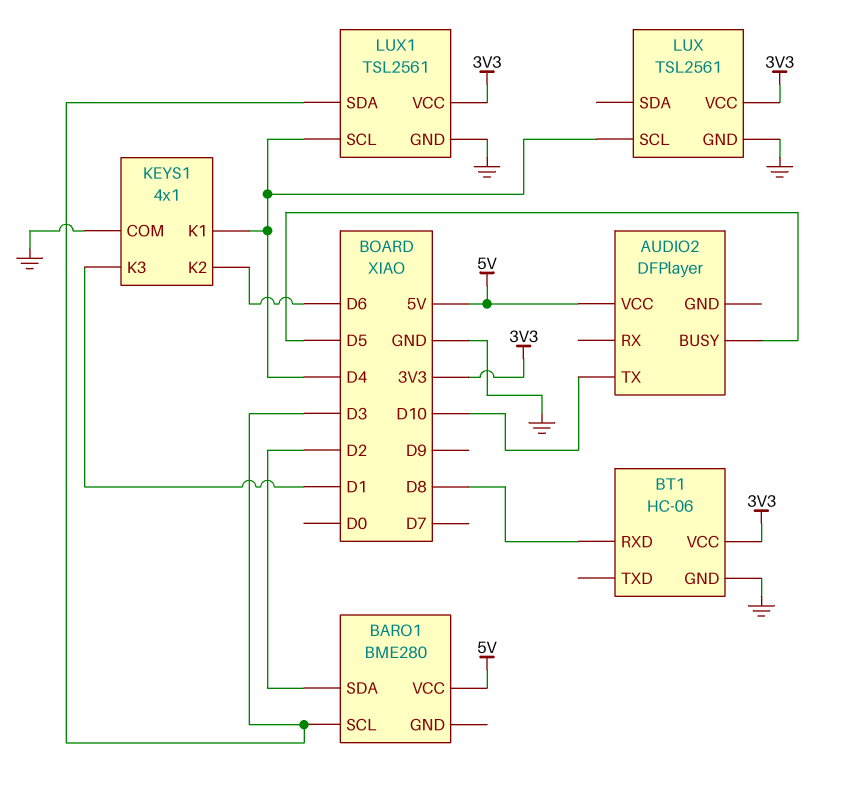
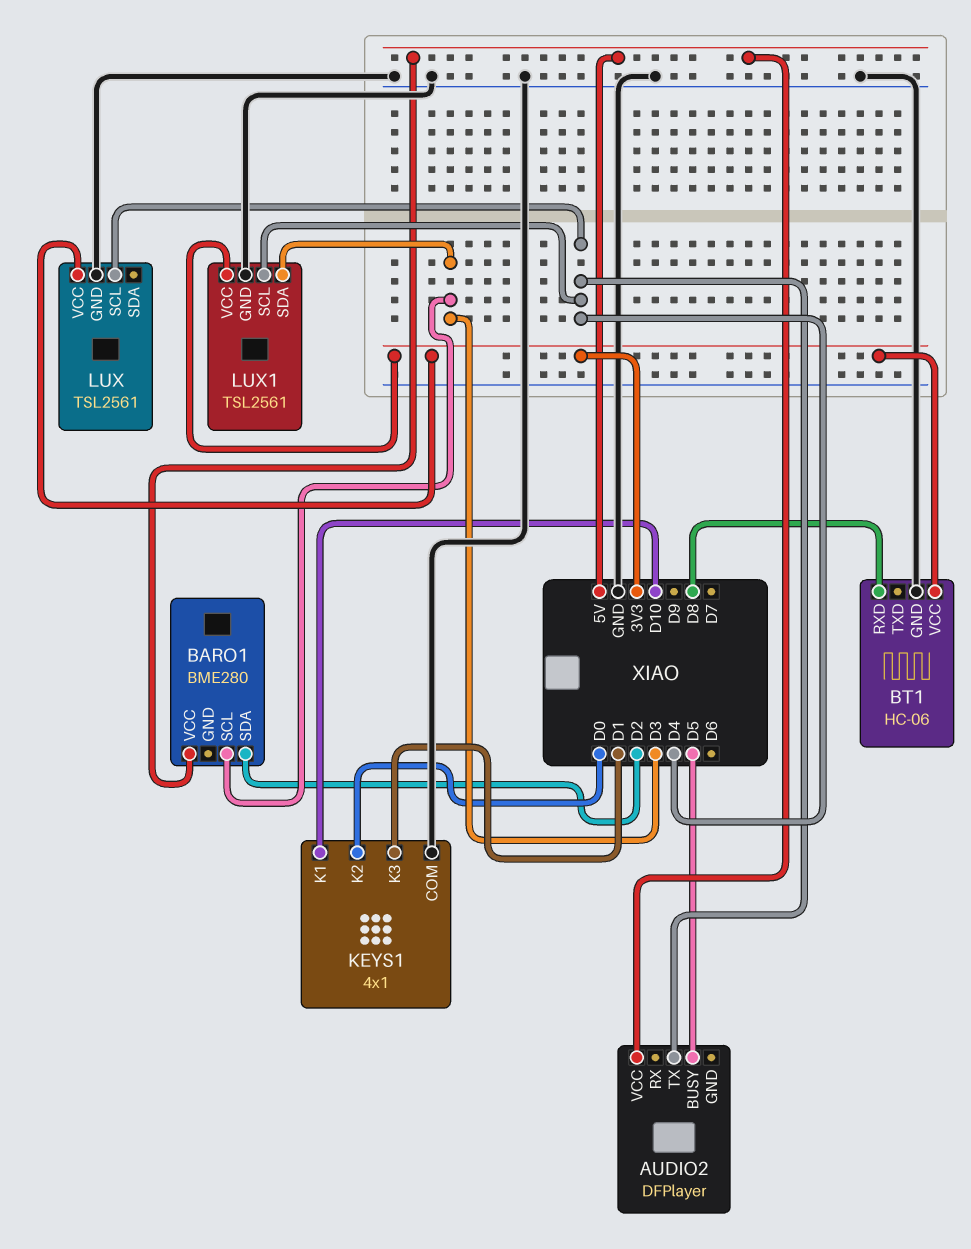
AUDIO2 pin TX: D10 -> D4
KEYS1 pin K1: D4 -> D10
KEYS1 pin K2: D6 -> D0

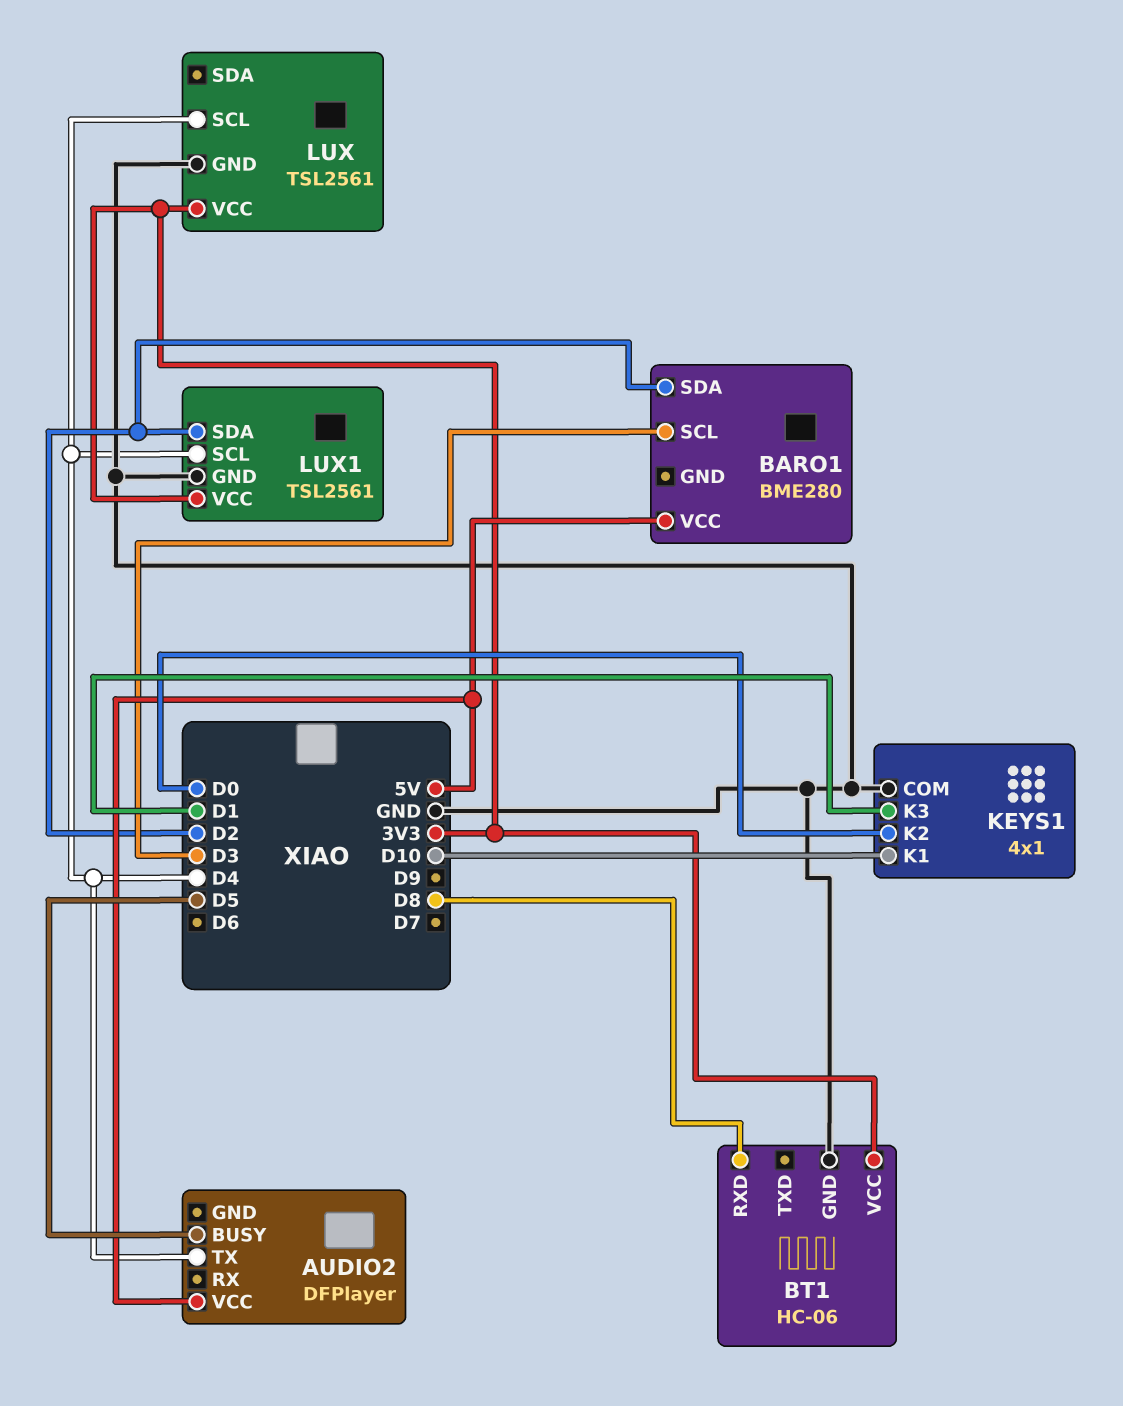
LUX1 pin SDA: D3 -> D2

